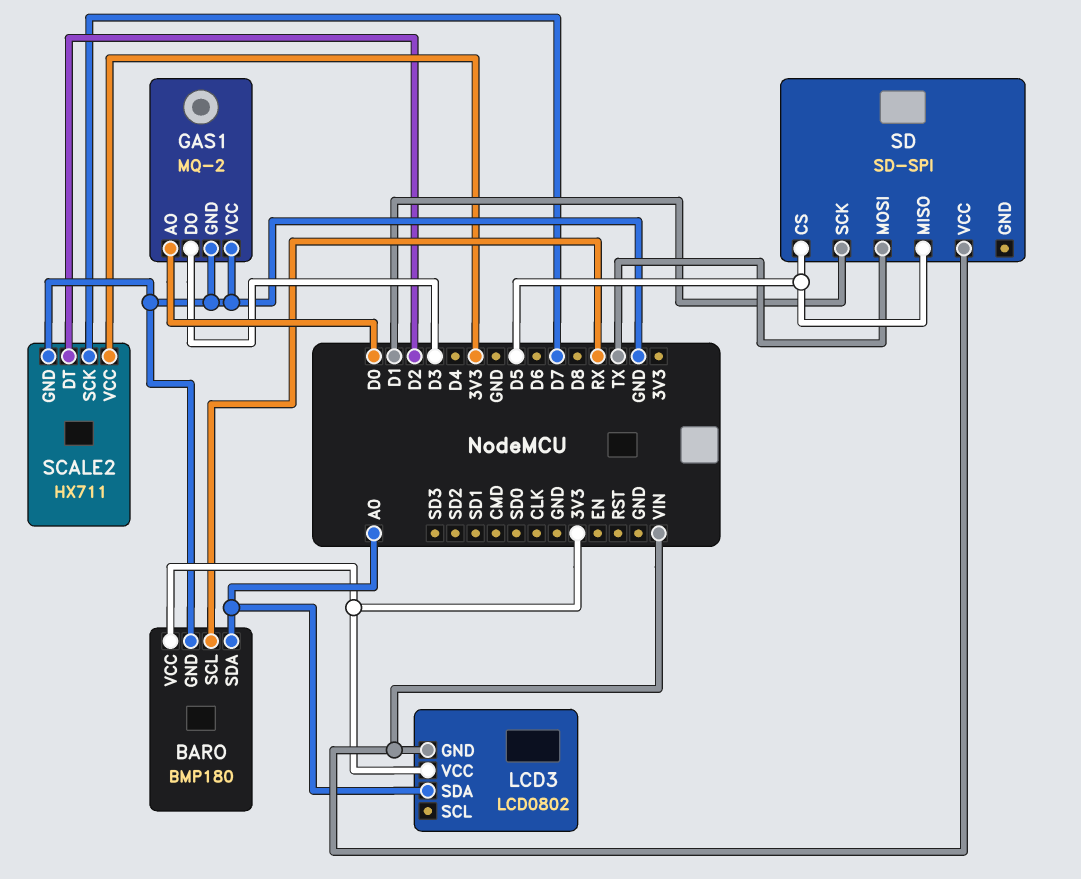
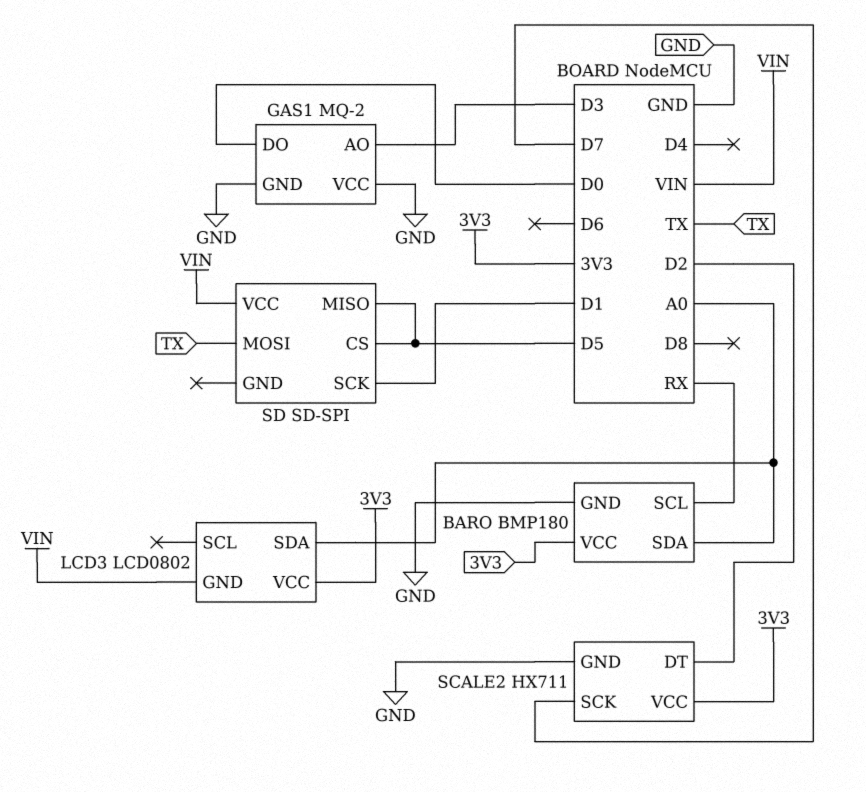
GAS1 pin AO: D0 -> D3
GAS1 pin DO: D3 -> D0

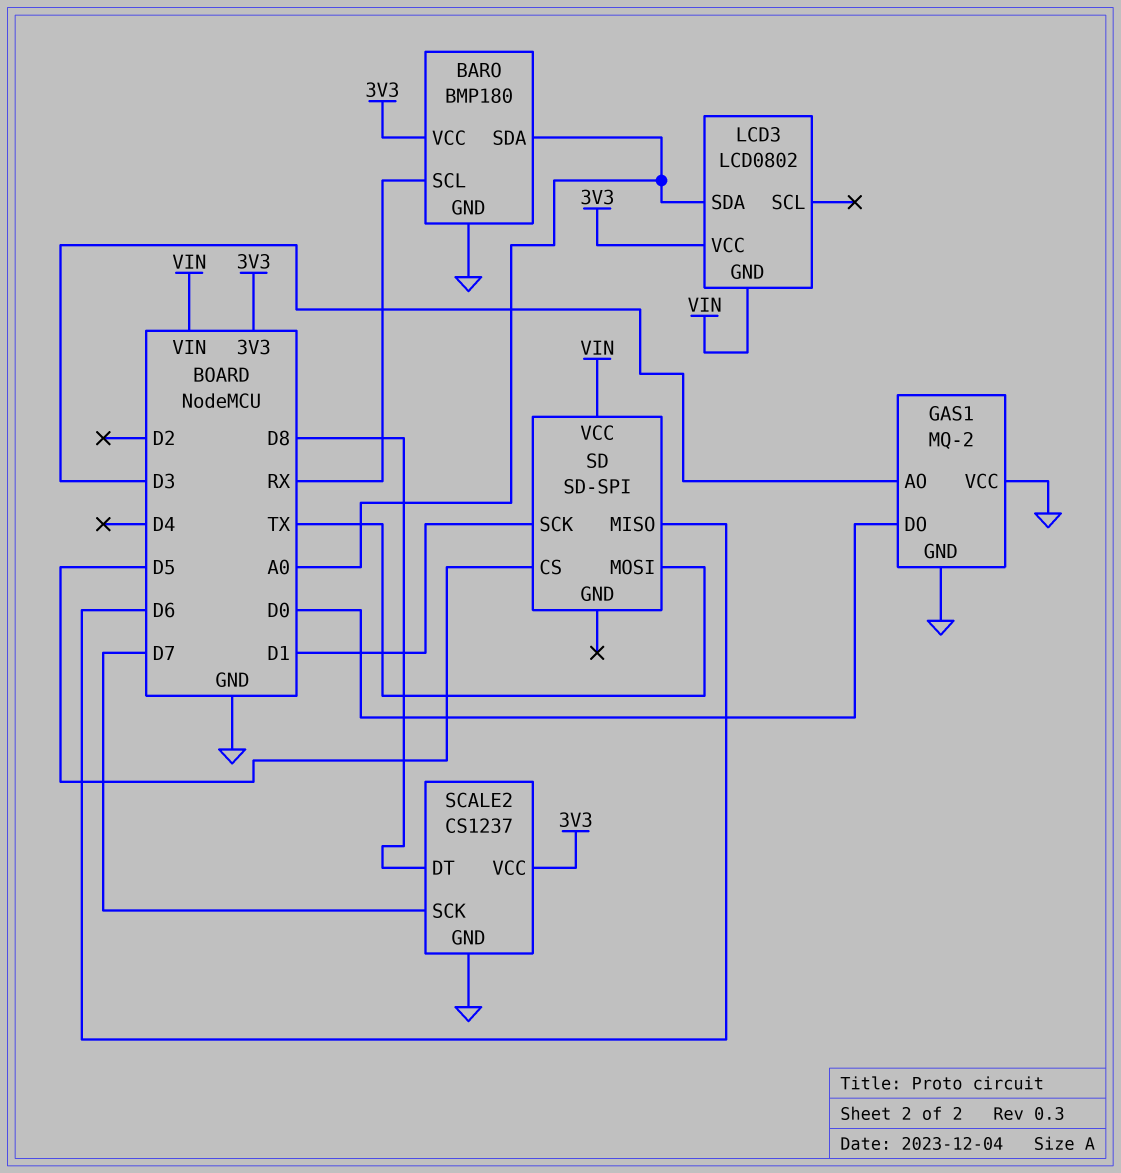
SCALE2: HX711 -> CS1237
SCALE2 pin DT: D2 -> D8
SD pin MISO: D5 -> D6

